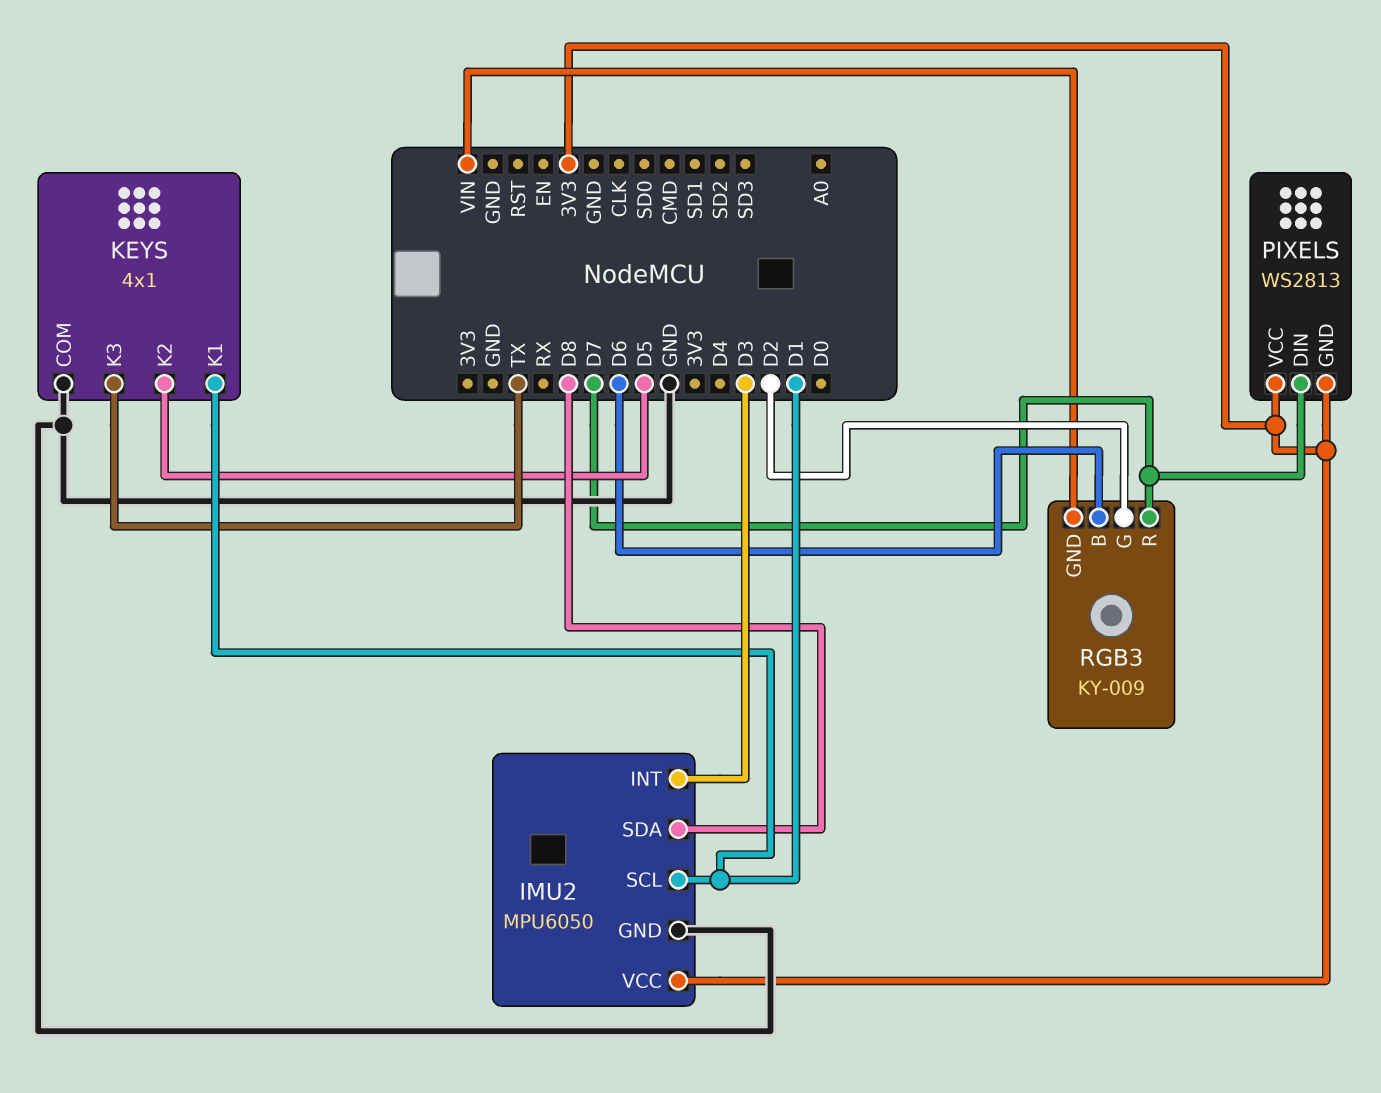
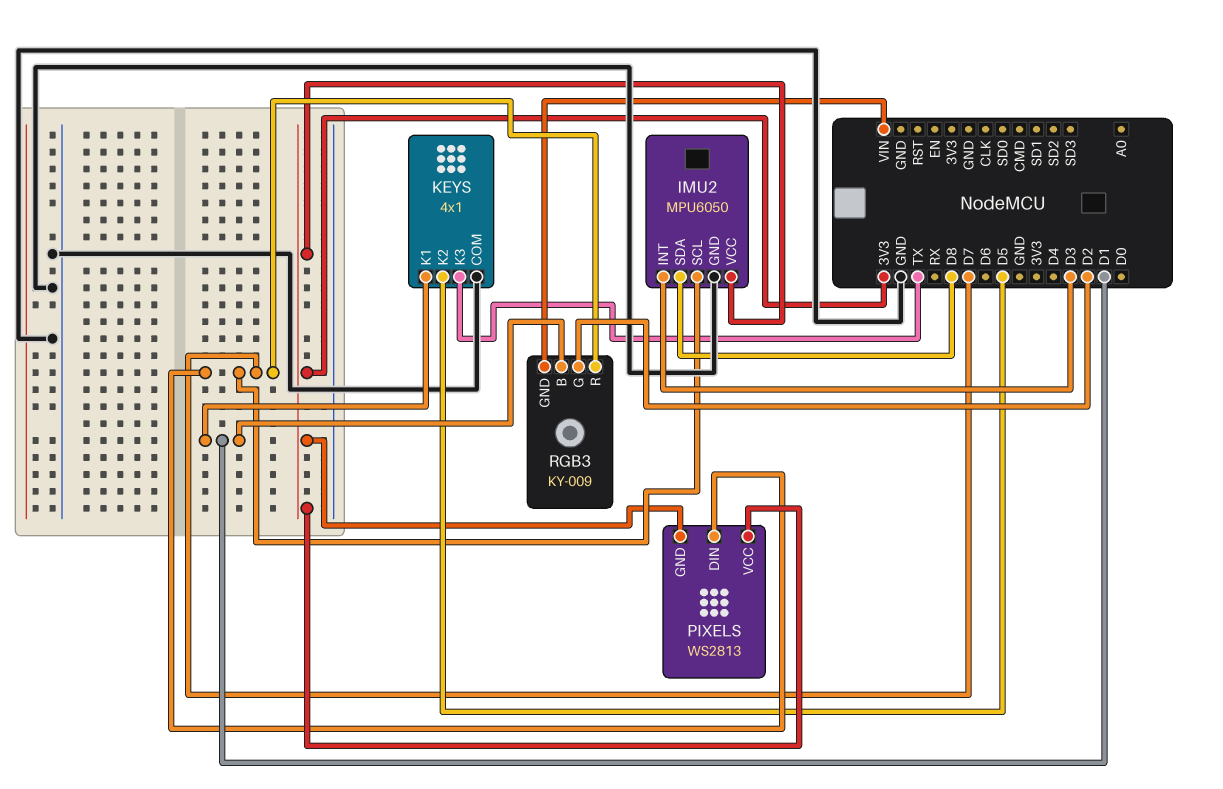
IMU2 pin SCL: D1 -> D7
RGB3 pin B: D6 -> D1

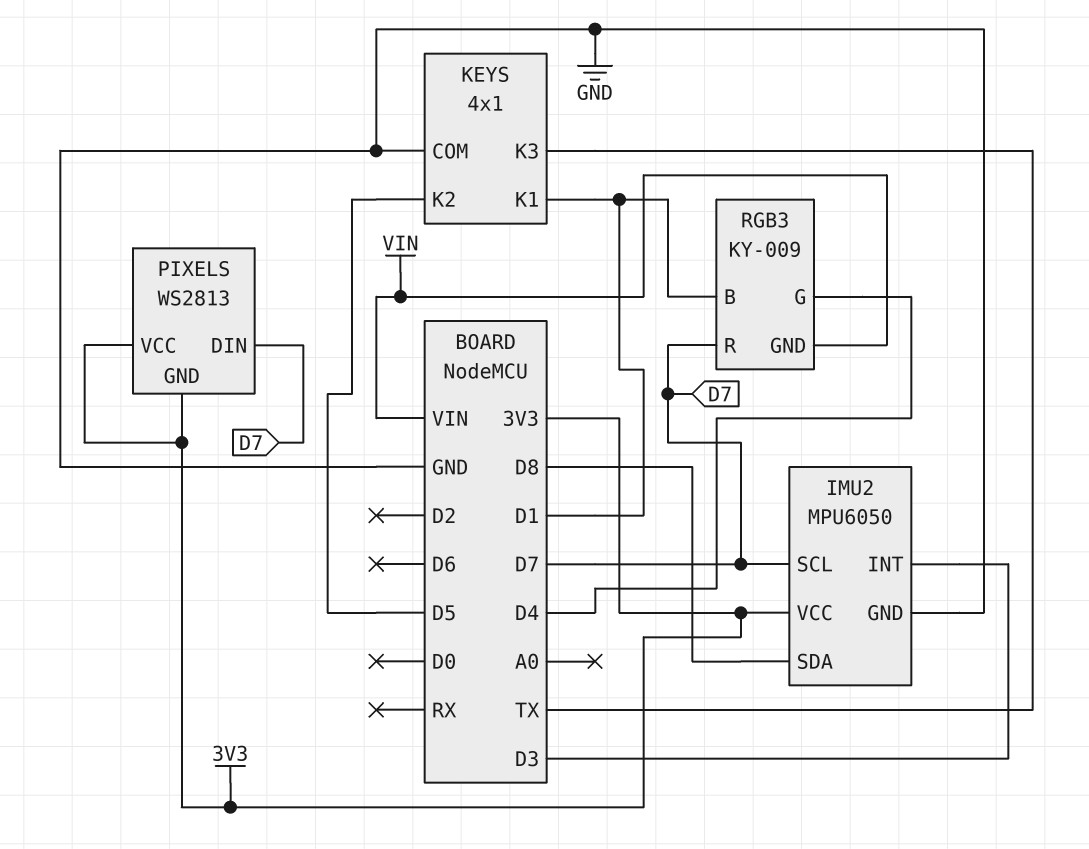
RGB3 pin G: D2 -> D4

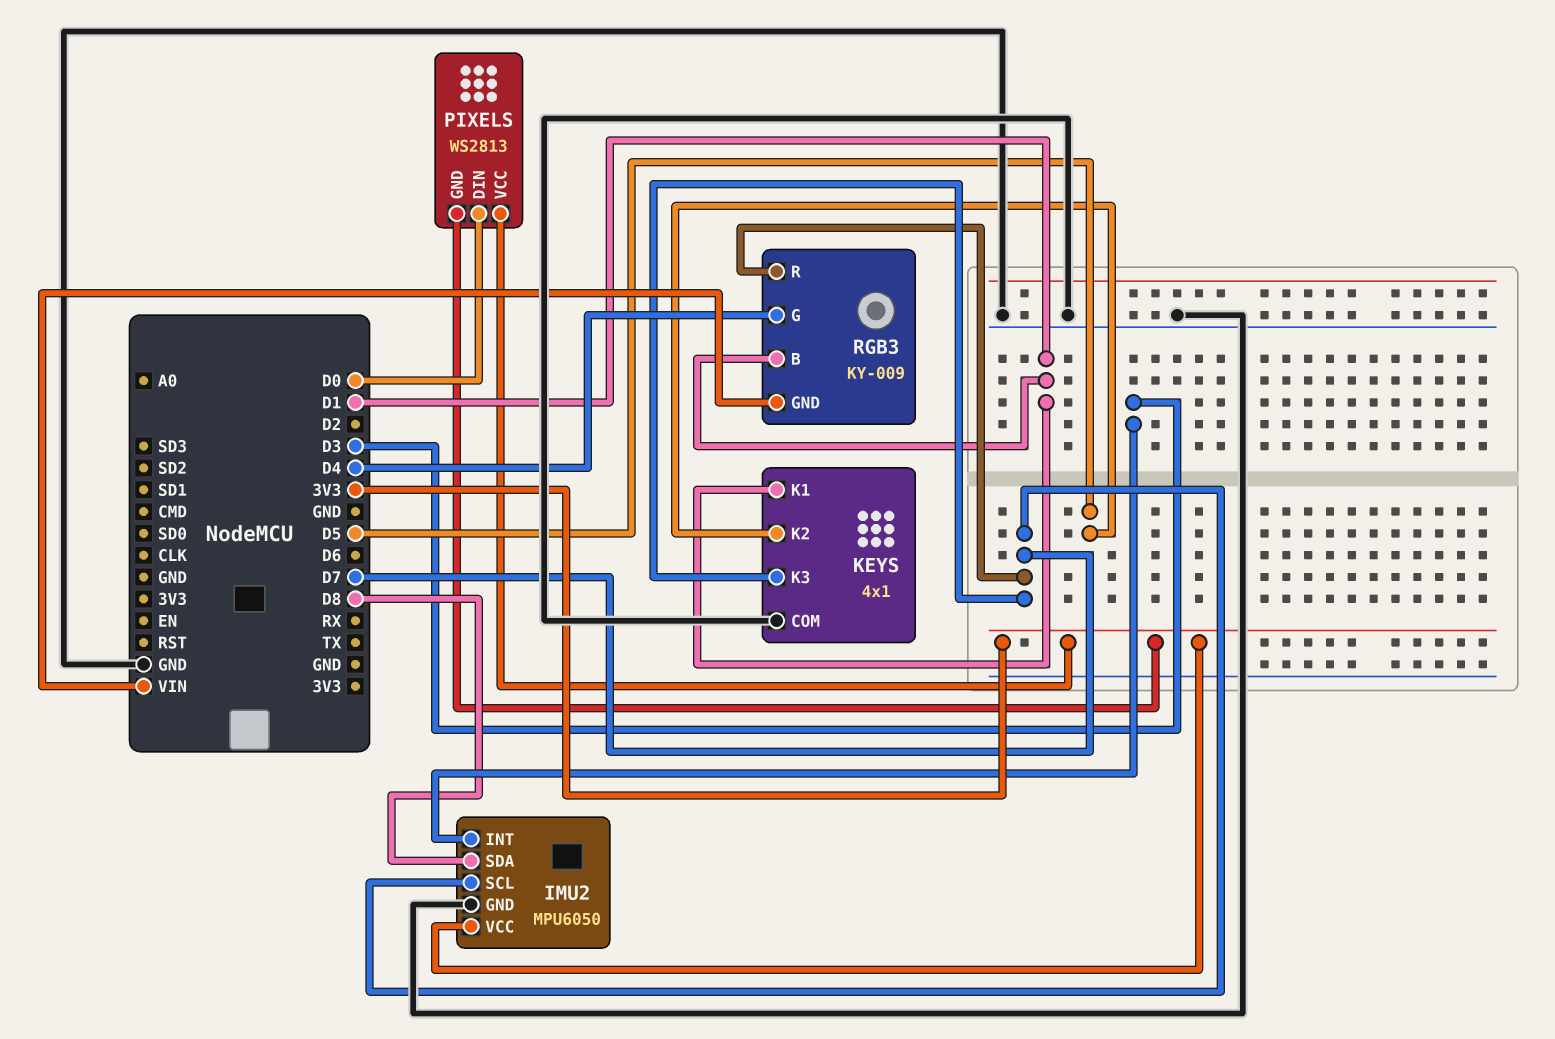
KEYS pin K3: TX -> D7
PIXELS pin DIN: D7 -> D0

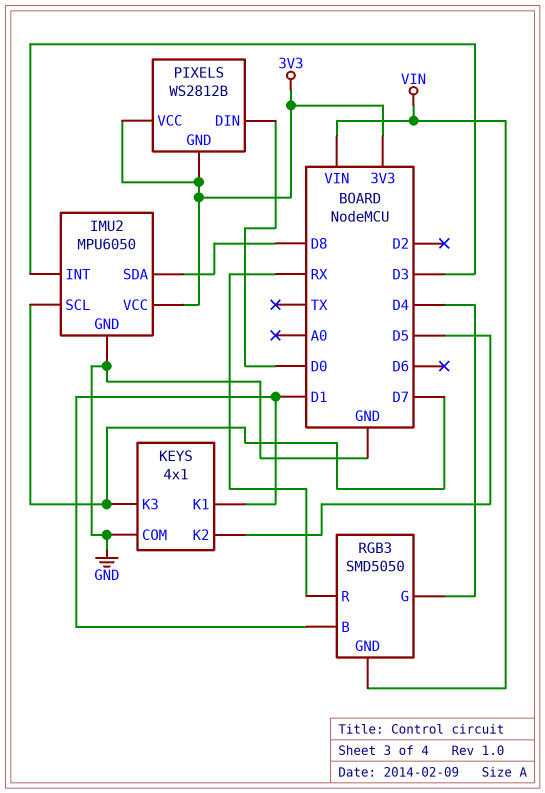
PIXELS: WS2813 -> WS2812B
RGB3: KY-009 -> SMD5050
RGB3 pin R: D7 -> RX

